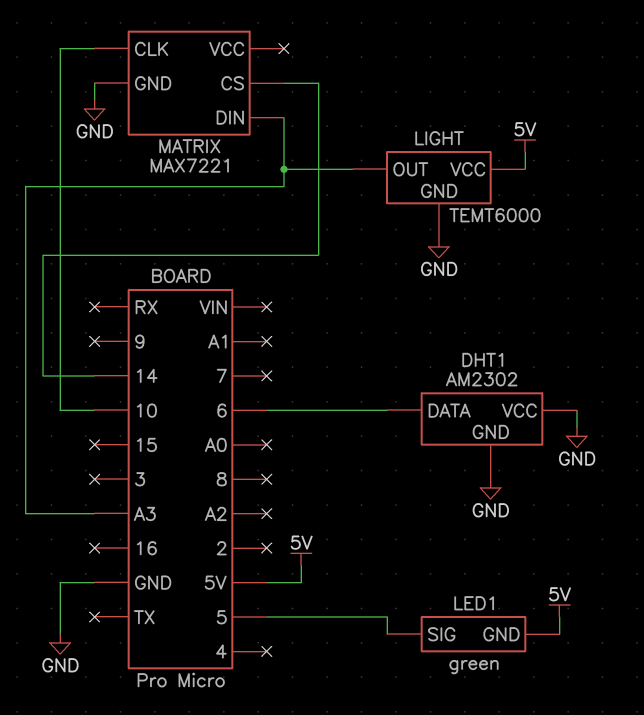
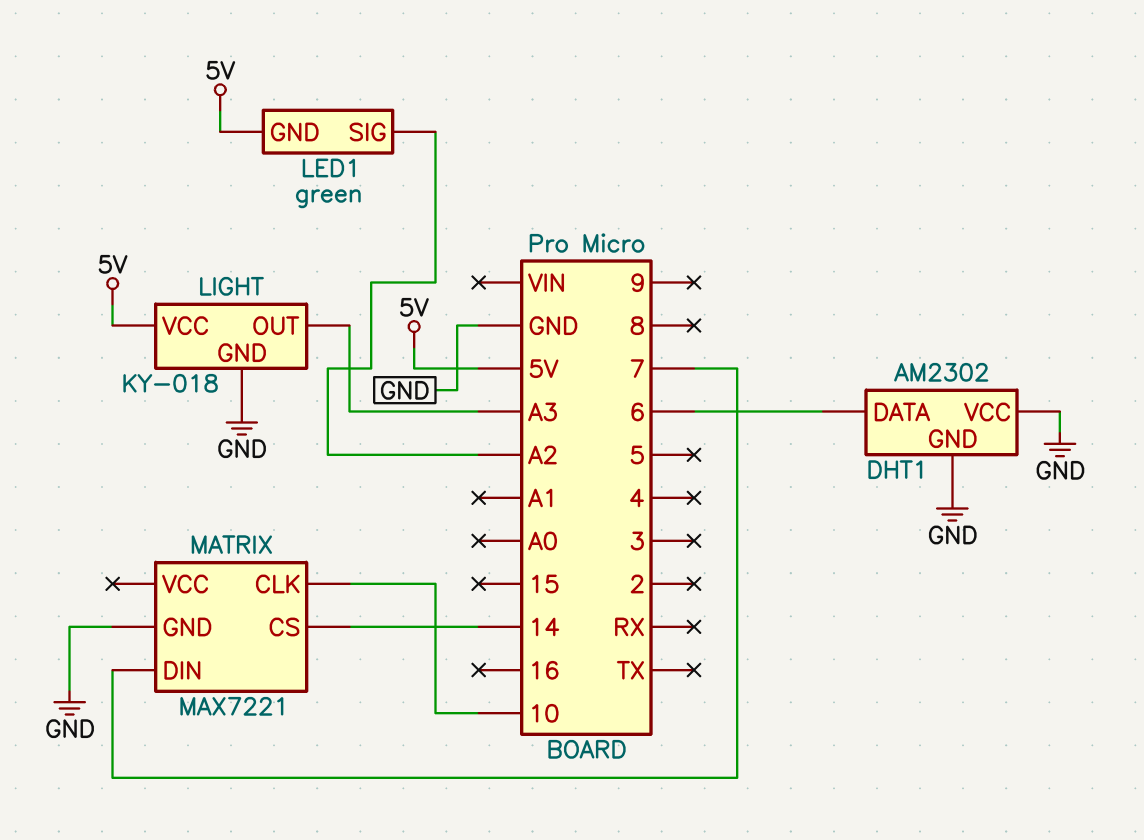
LED1 pin SIG: 5 -> A2
LIGHT: TEMT6000 -> KY-018
MATRIX pin DIN: A3 -> 7

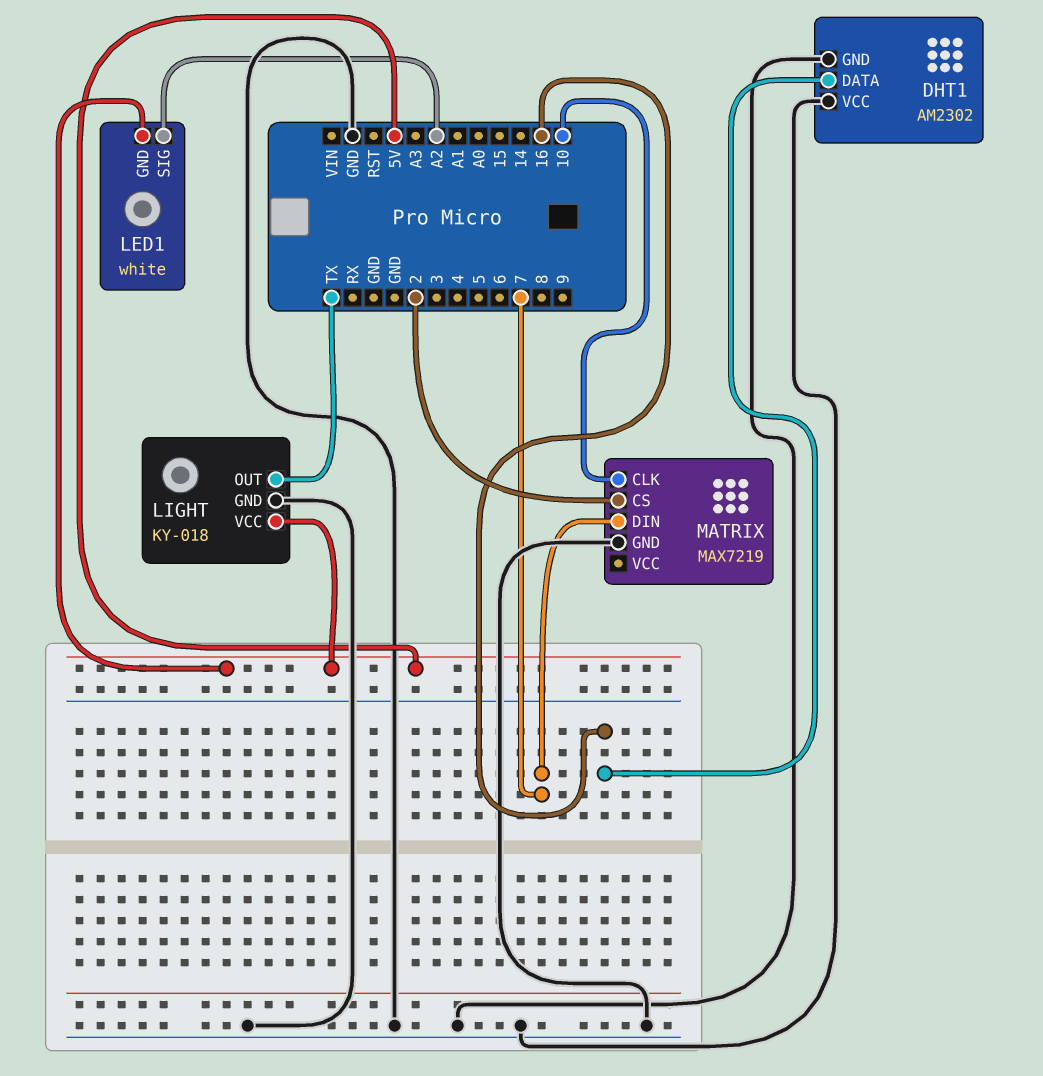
DHT1 pin DATA: 6 -> 16
LED1: green -> white
LIGHT pin OUT: A3 -> TX
MATRIX: MAX7221 -> MAX7219
MATRIX pin CS: 14 -> 2

